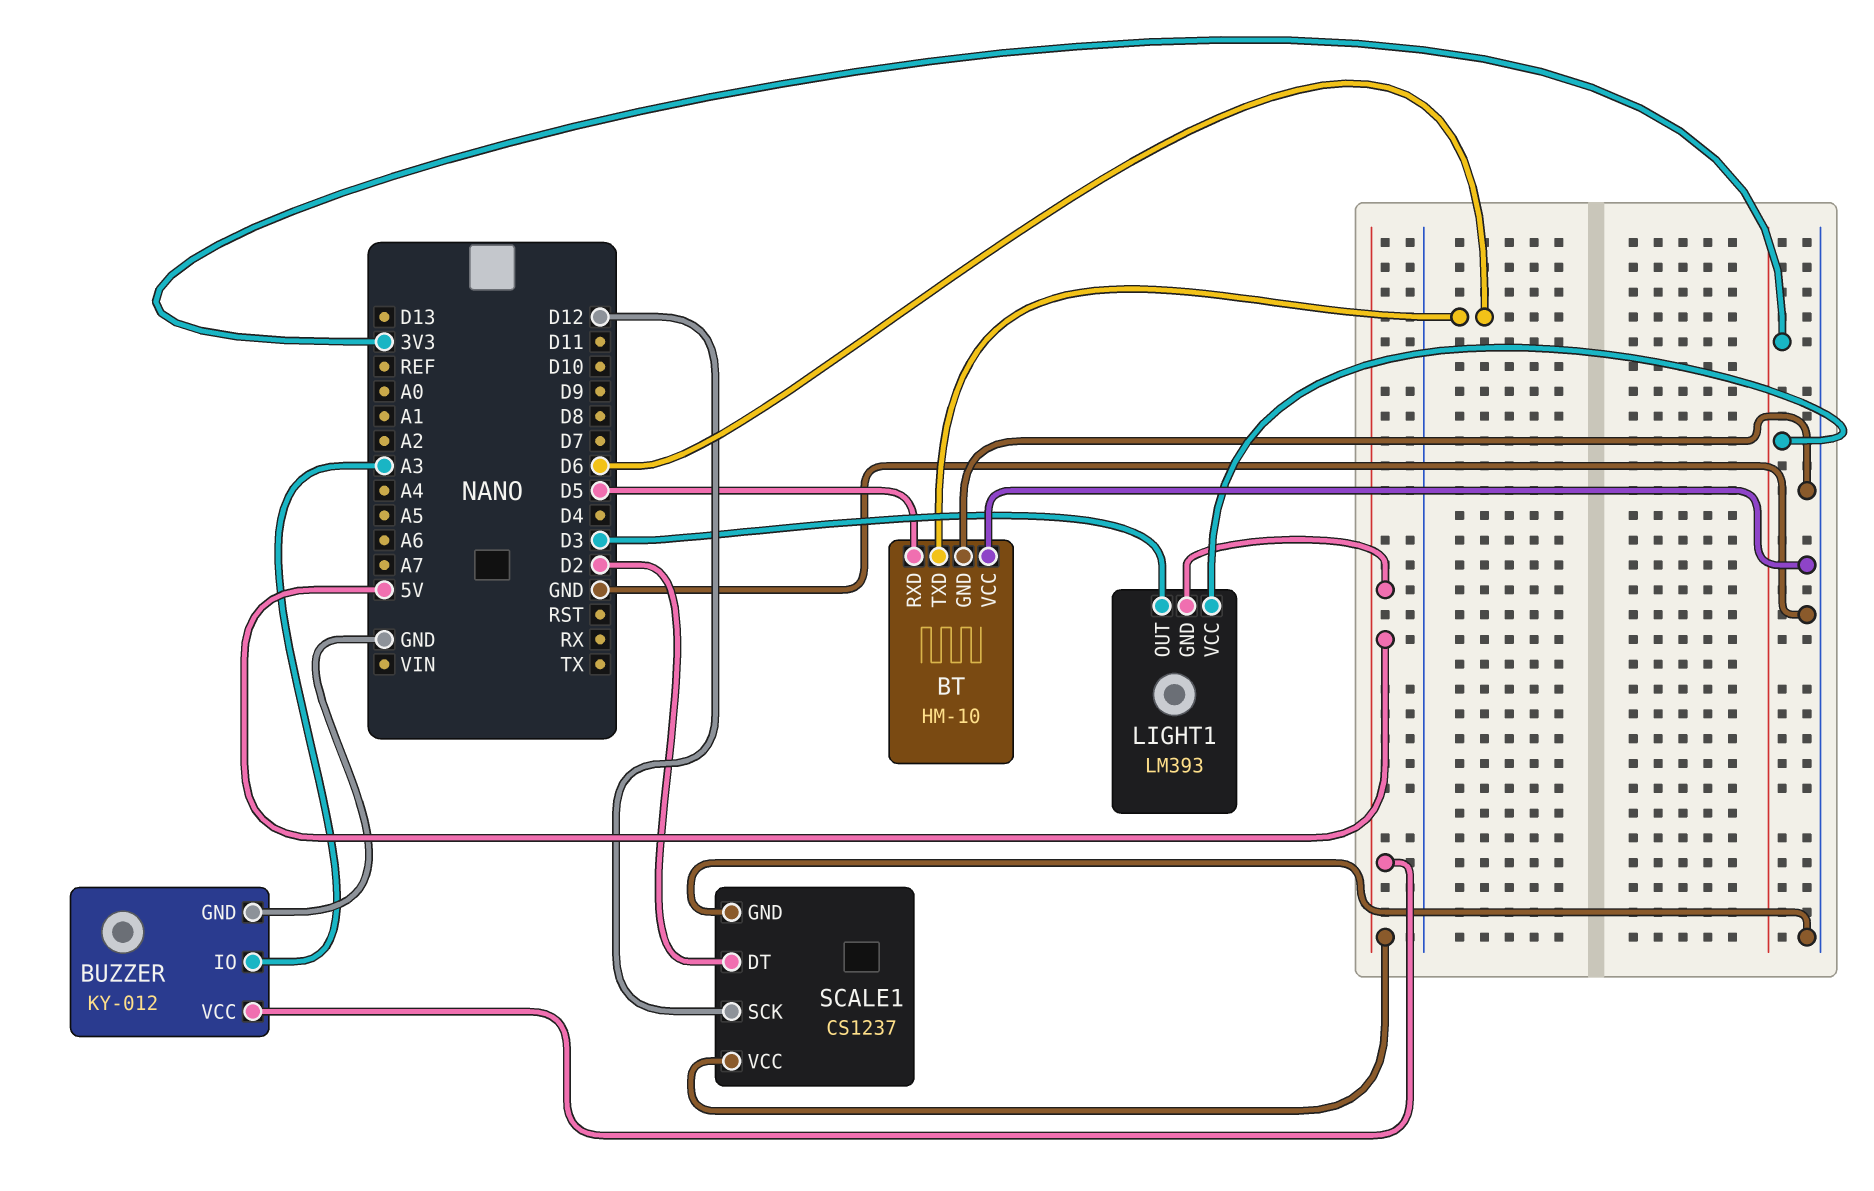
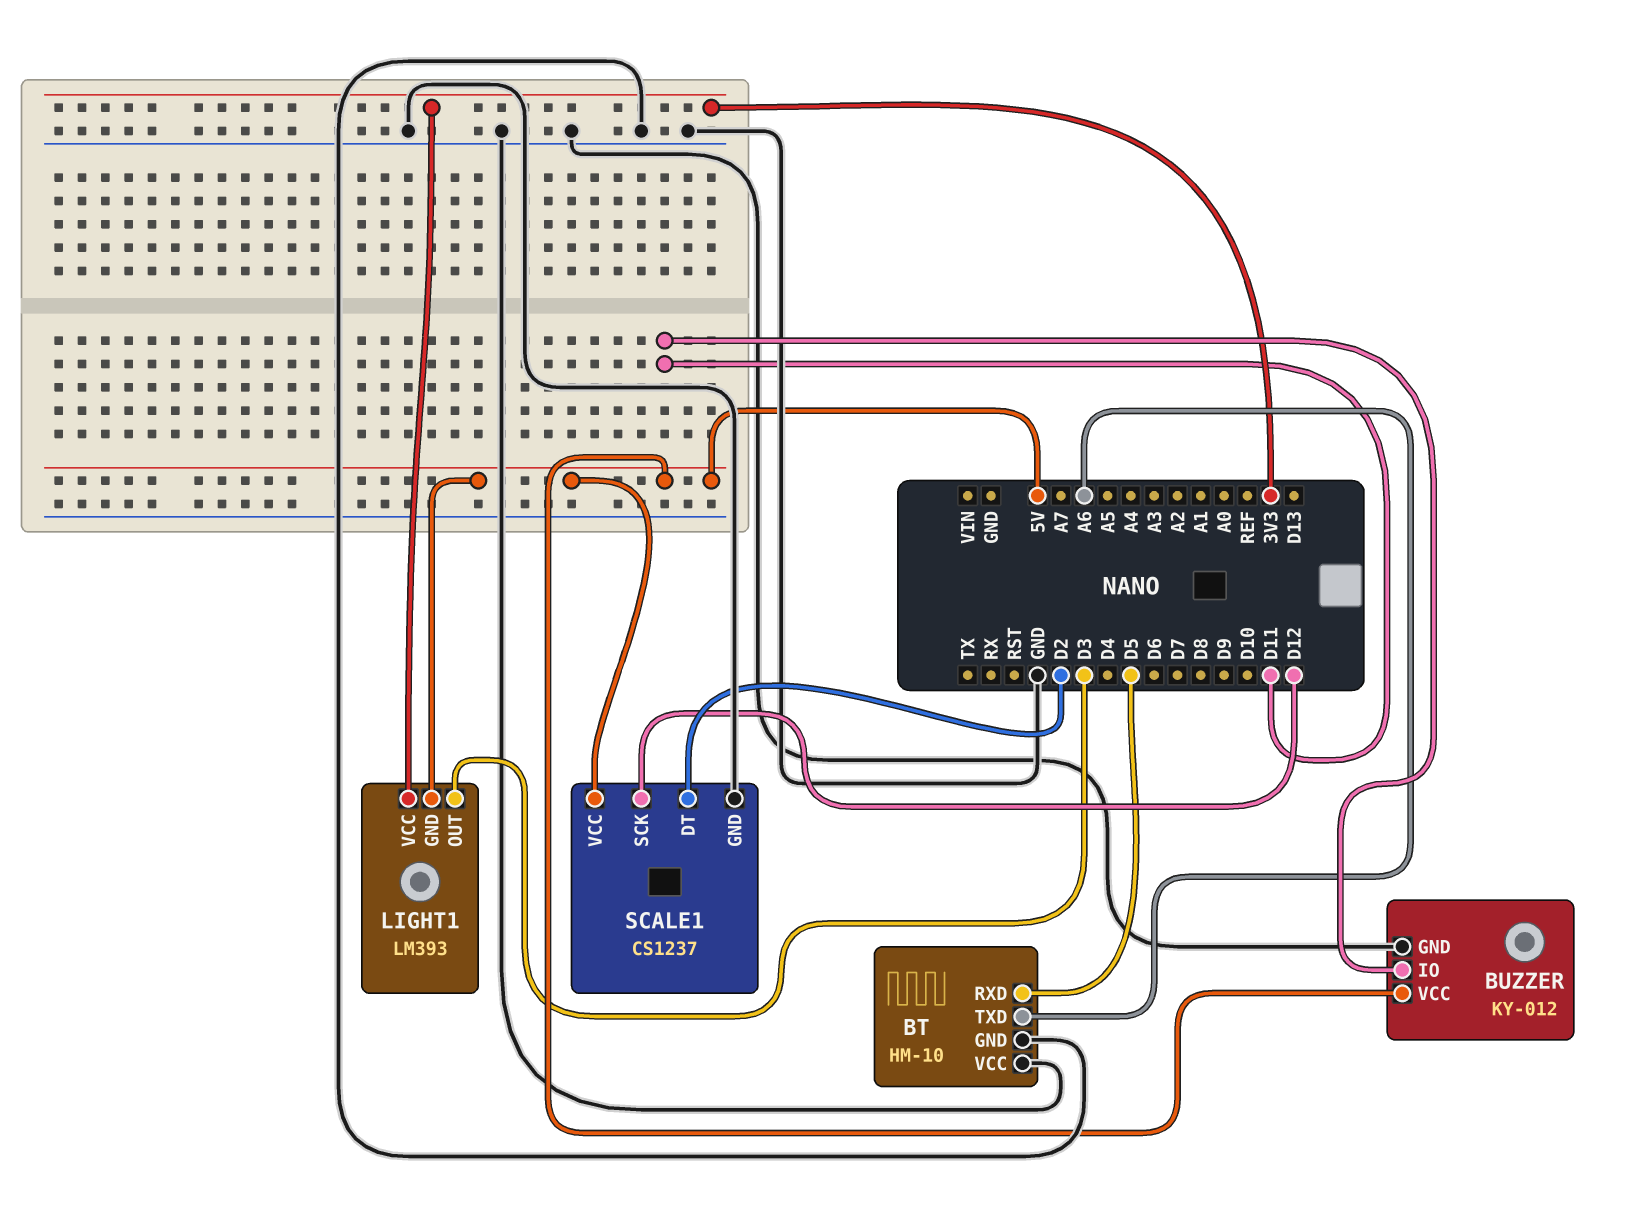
BT pin TXD: D6 -> A6
BUZZER pin IO: A3 -> D11

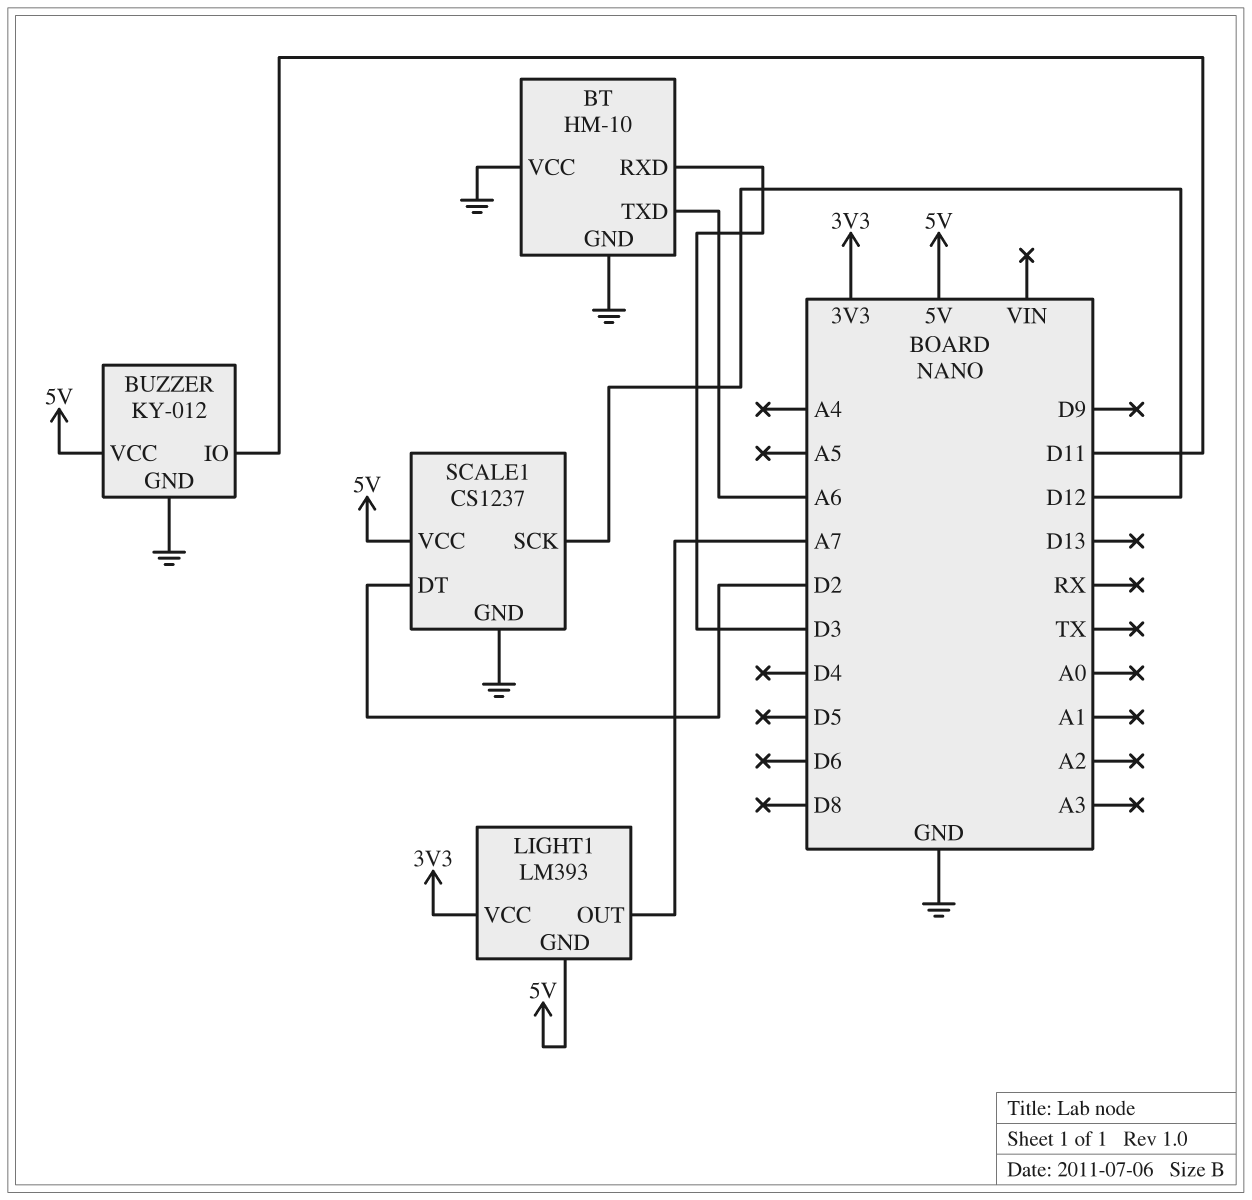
BT pin RXD: D5 -> D3
LIGHT1 pin OUT: D3 -> A7

